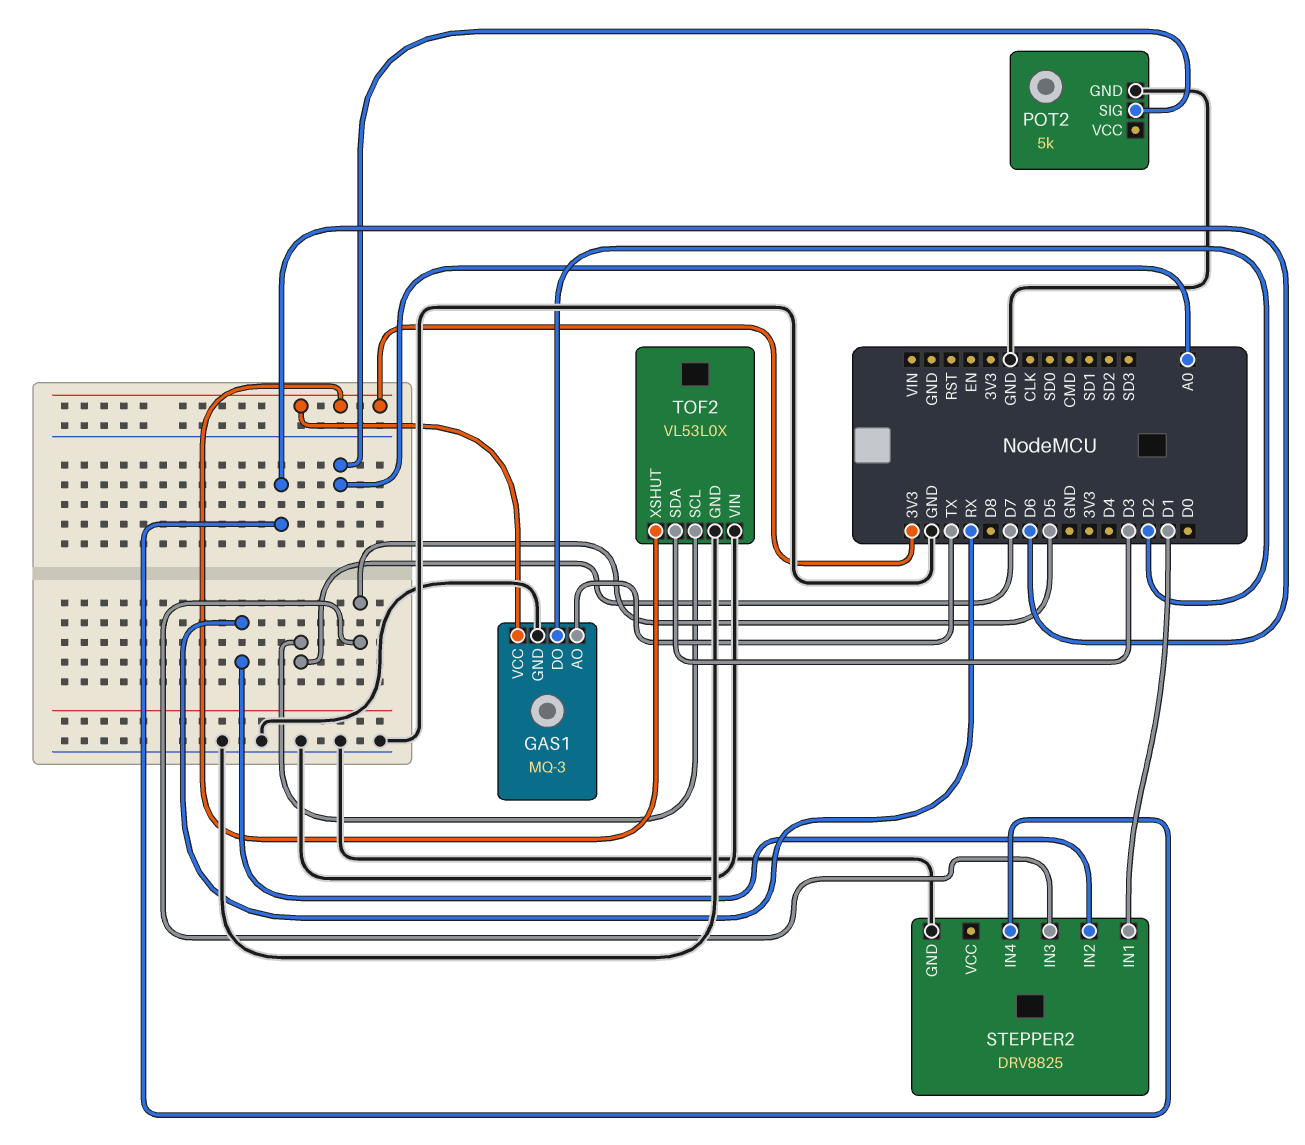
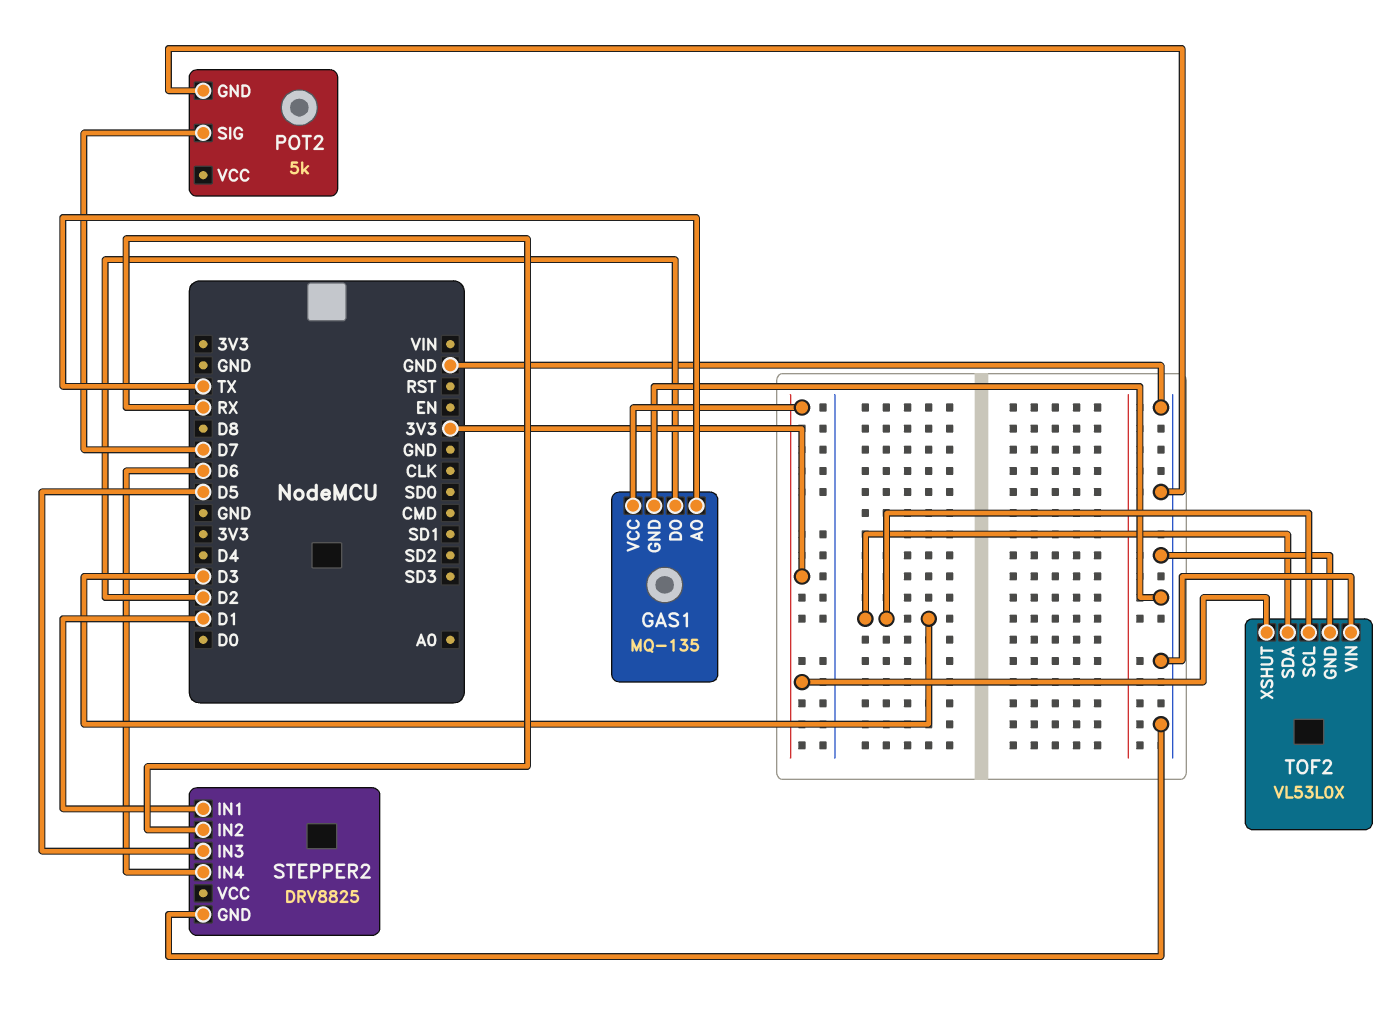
GAS1: MQ-3 -> MQ-135
POT2 pin SIG: A0 -> D7
TOF2 pin SCL: D7 -> D3

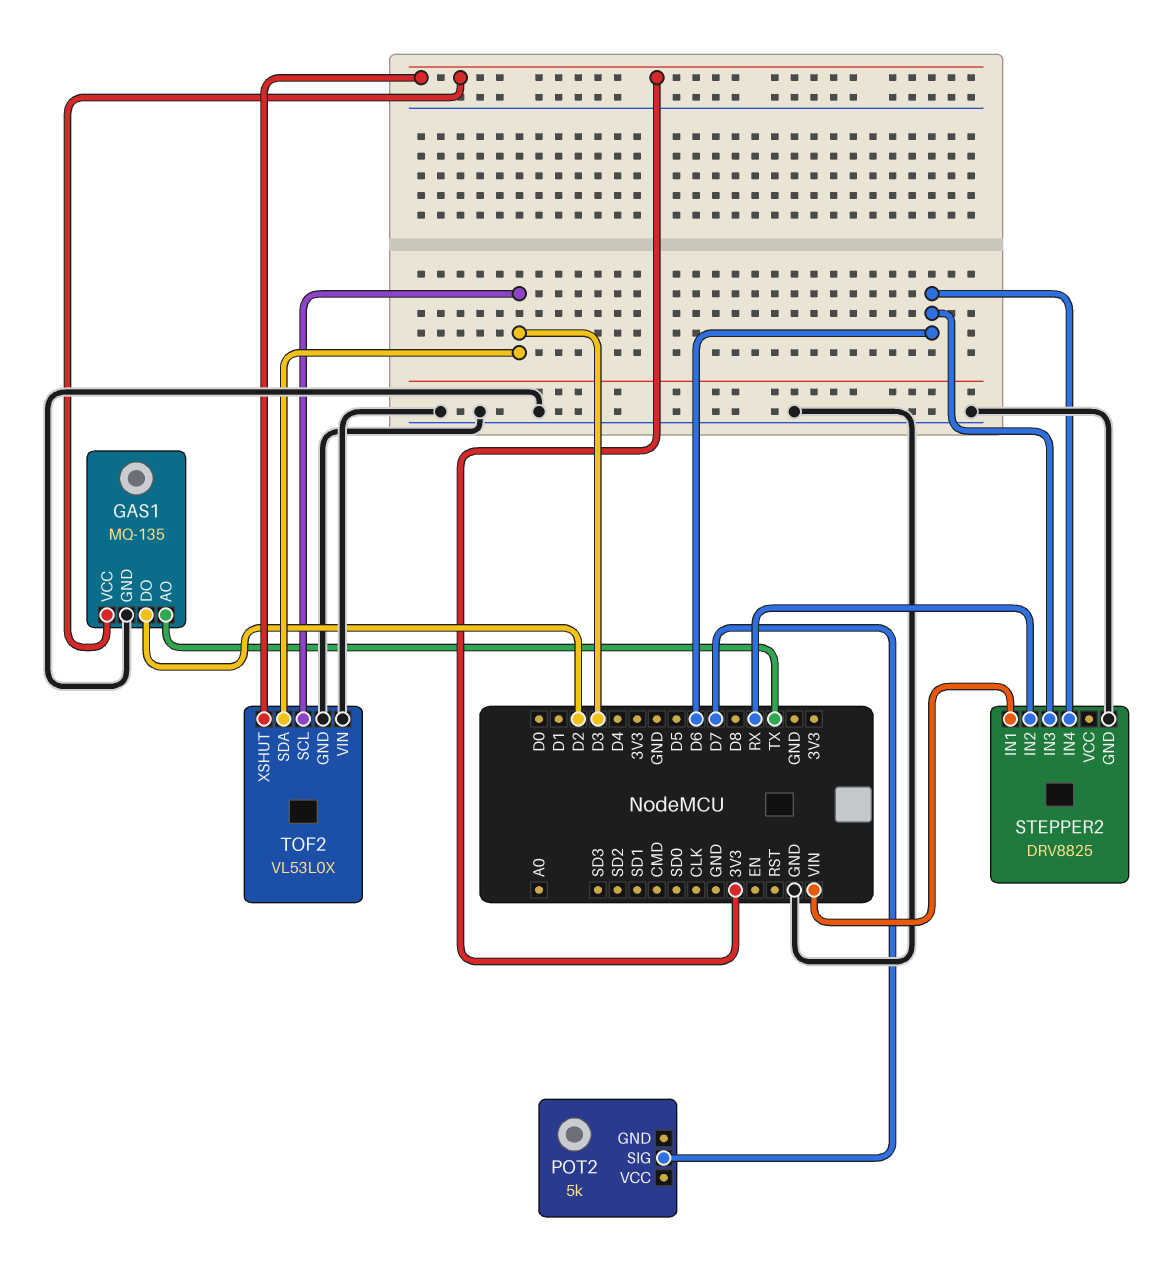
POT2 pin GND: GND -> none
STEPPER2 pin IN1: D1 -> VIN
STEPPER2 pin IN3: D5 -> D6

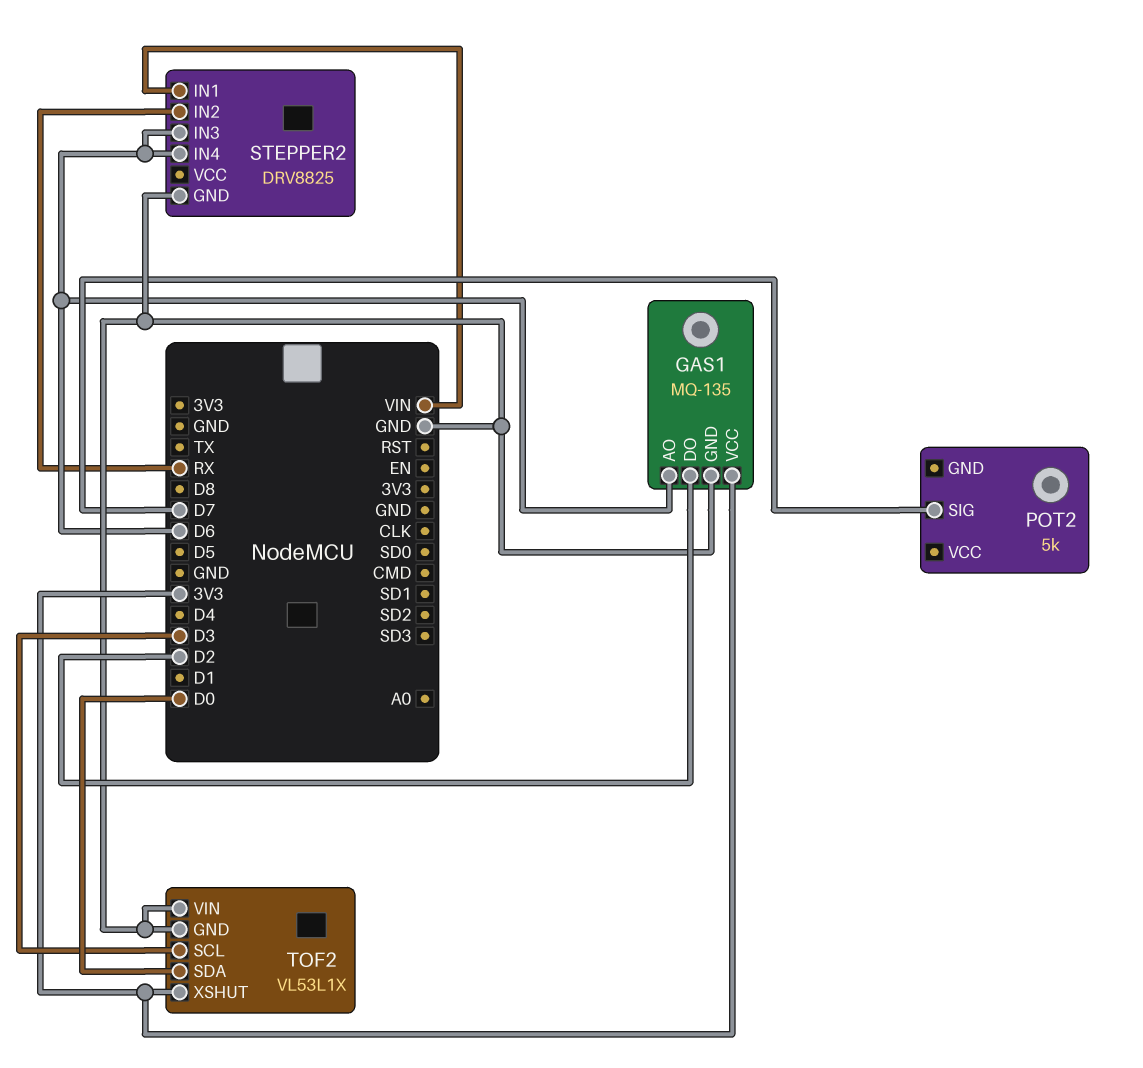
GAS1 pin AO: TX -> D6
TOF2: VL53L0X -> VL53L1X
TOF2 pin SDA: D3 -> D0

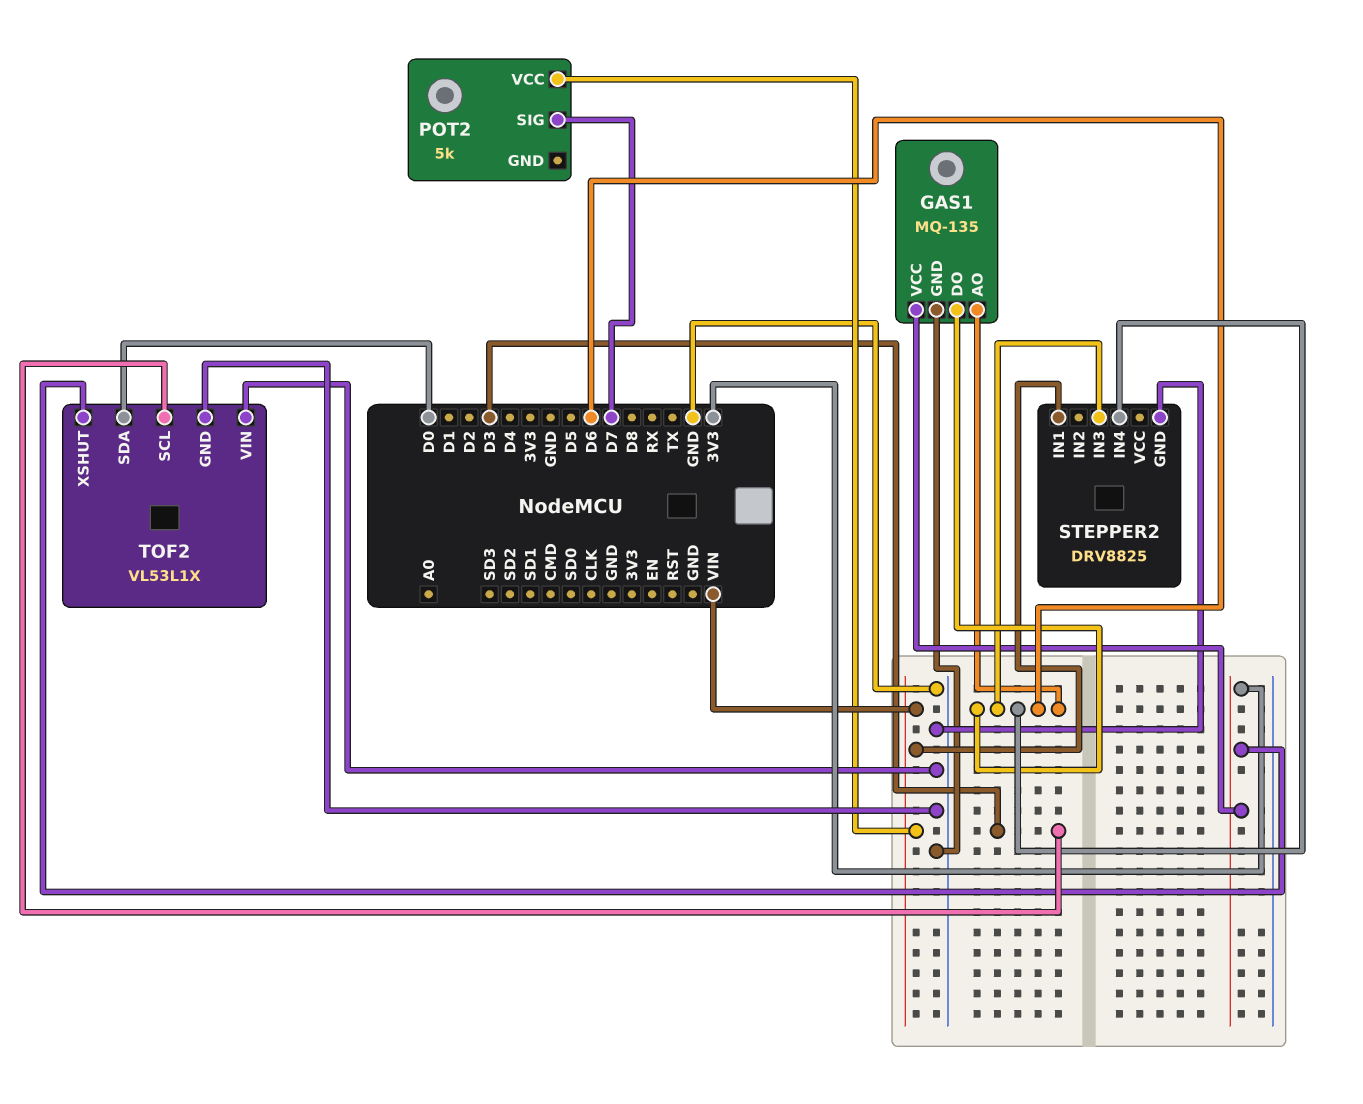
GAS1 pin DO: D2 -> D6
POT2 pin VCC: none -> VIN
STEPPER2 pin IN2: RX -> none

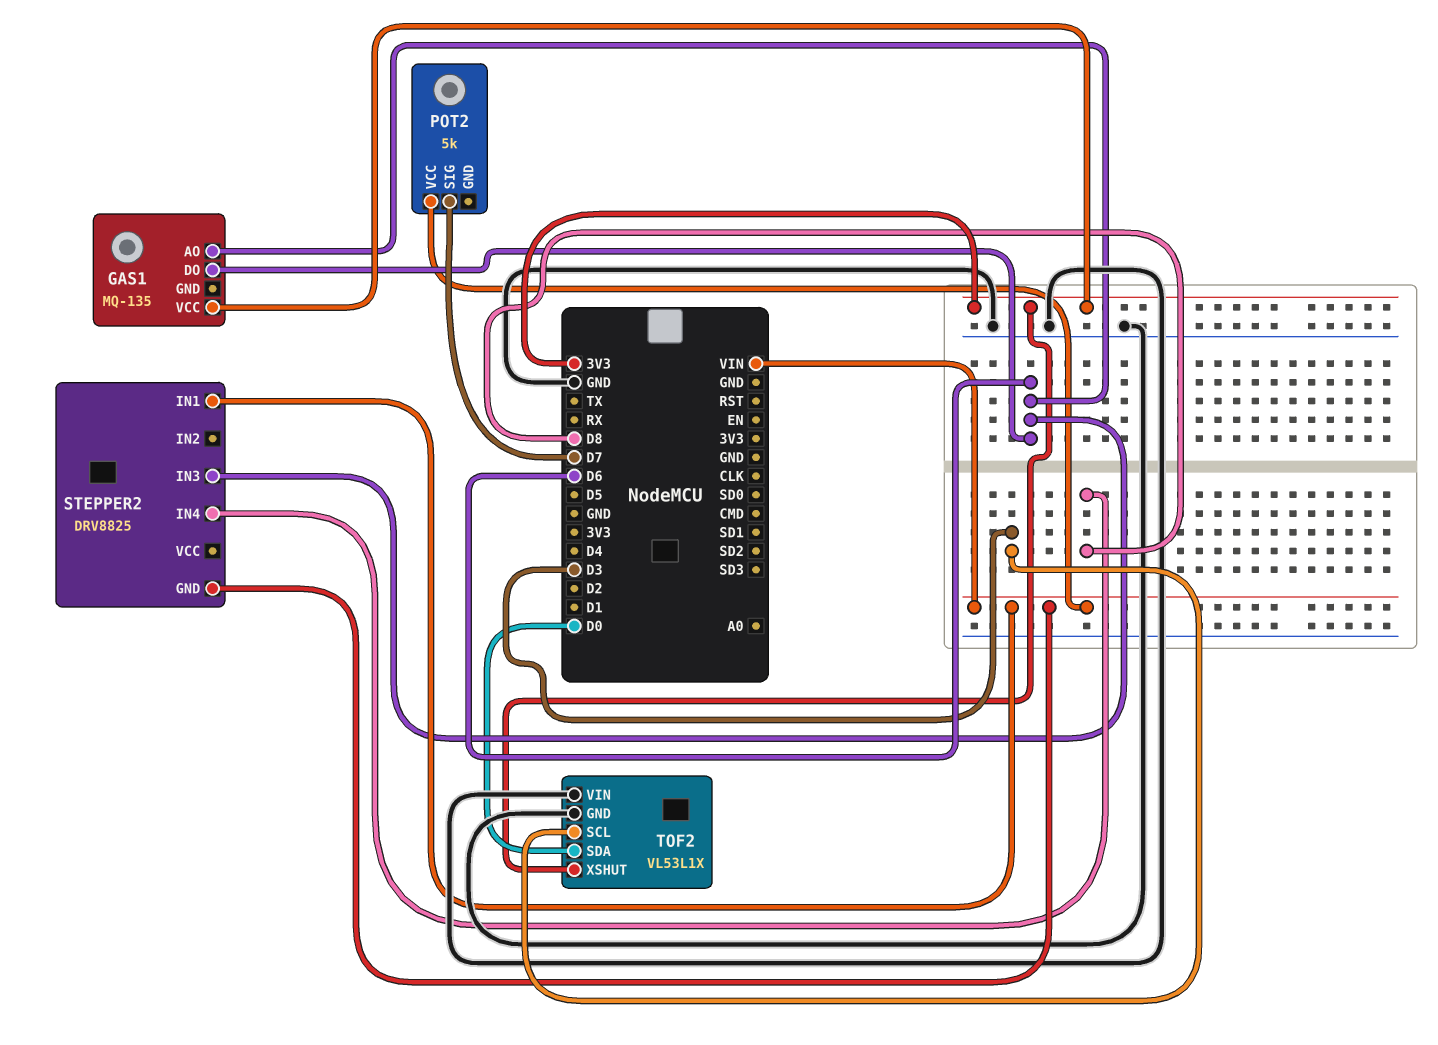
GAS1 pin GND: GND -> none
STEPPER2 pin GND: GND -> VIN
STEPPER2 pin IN4: D6 -> D8

